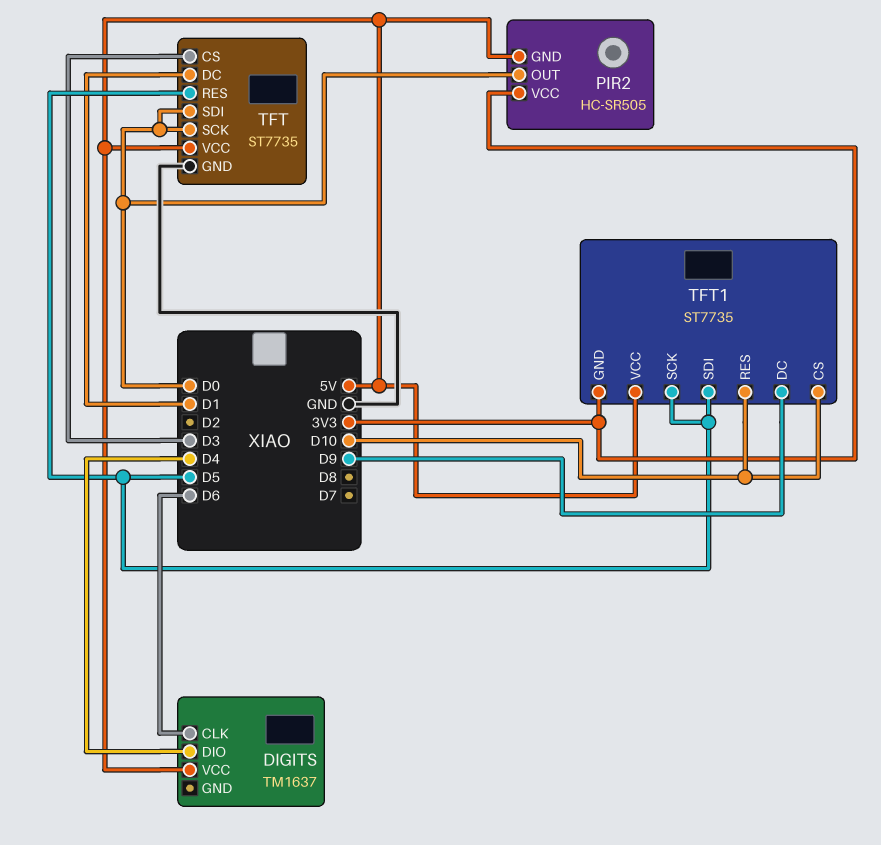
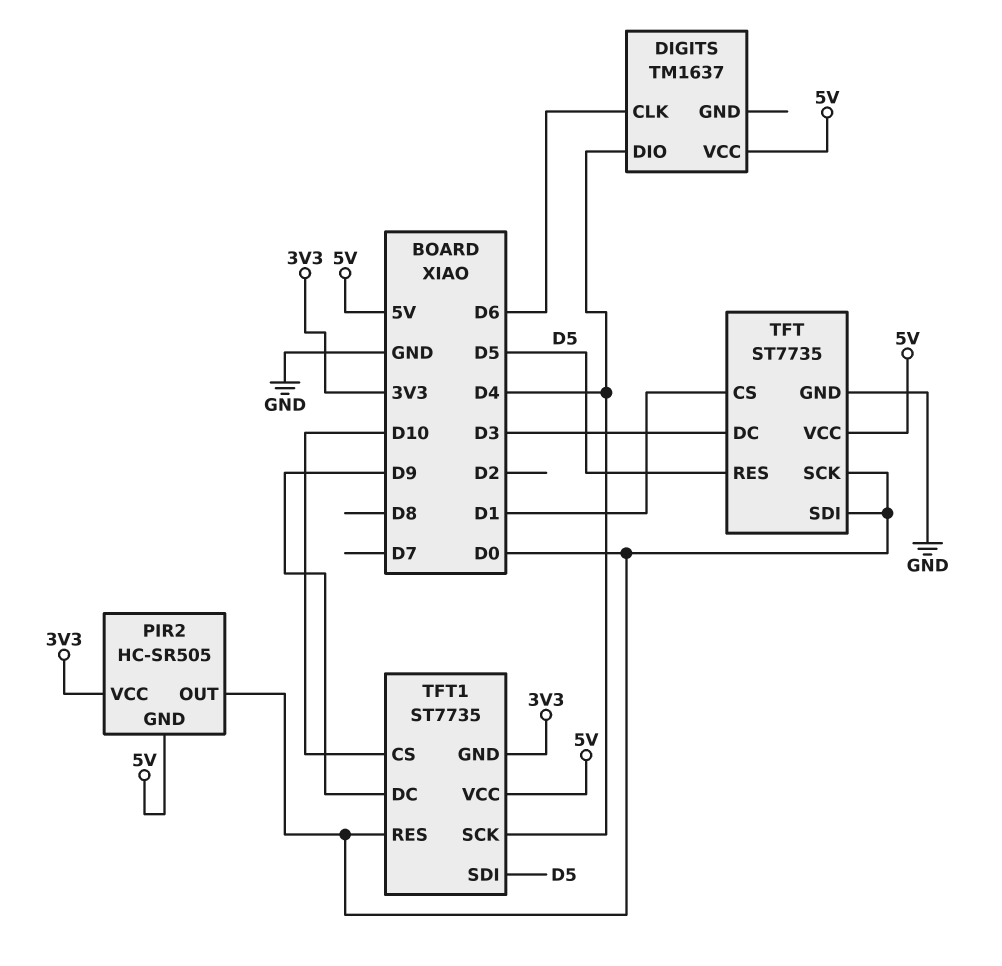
TFT pin CS: D3 -> D1
TFT pin DC: D1 -> D3
TFT1 pin RES: D10 -> D0
TFT1 pin SCK: D5 -> D4

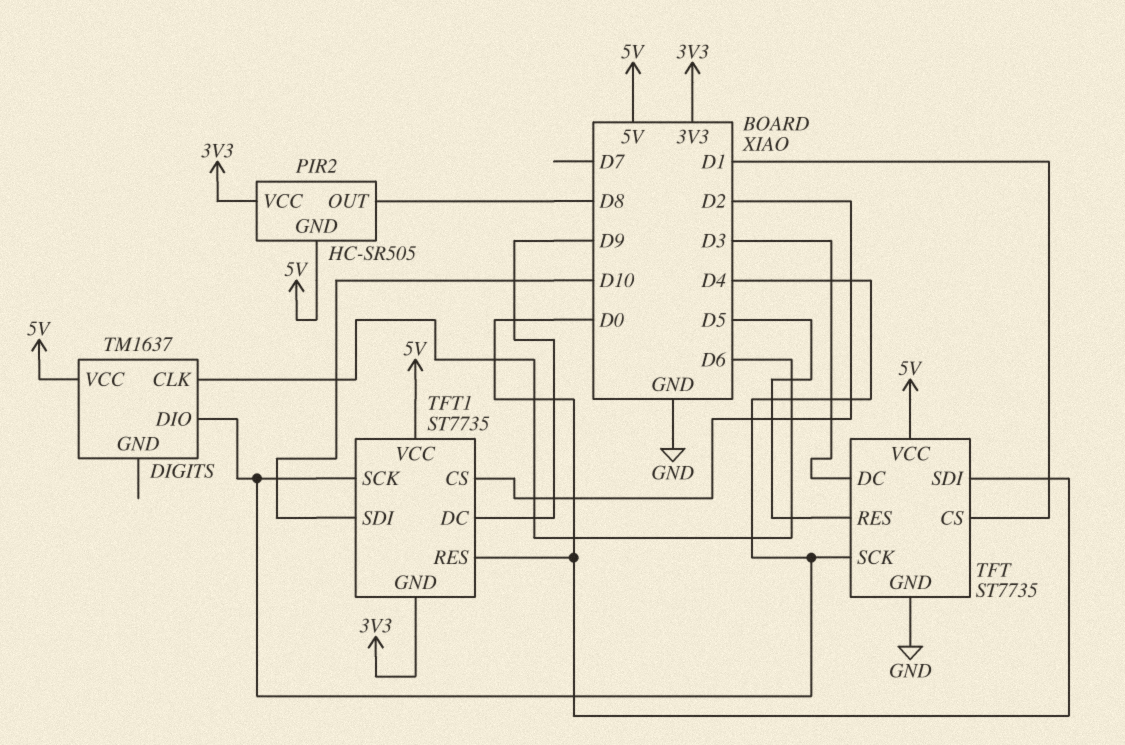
PIR2 pin OUT: D0 -> D8
TFT pin SCK: D0 -> D4
TFT1 pin CS: D10 -> D2
TFT1 pin SDI: D5 -> D10

